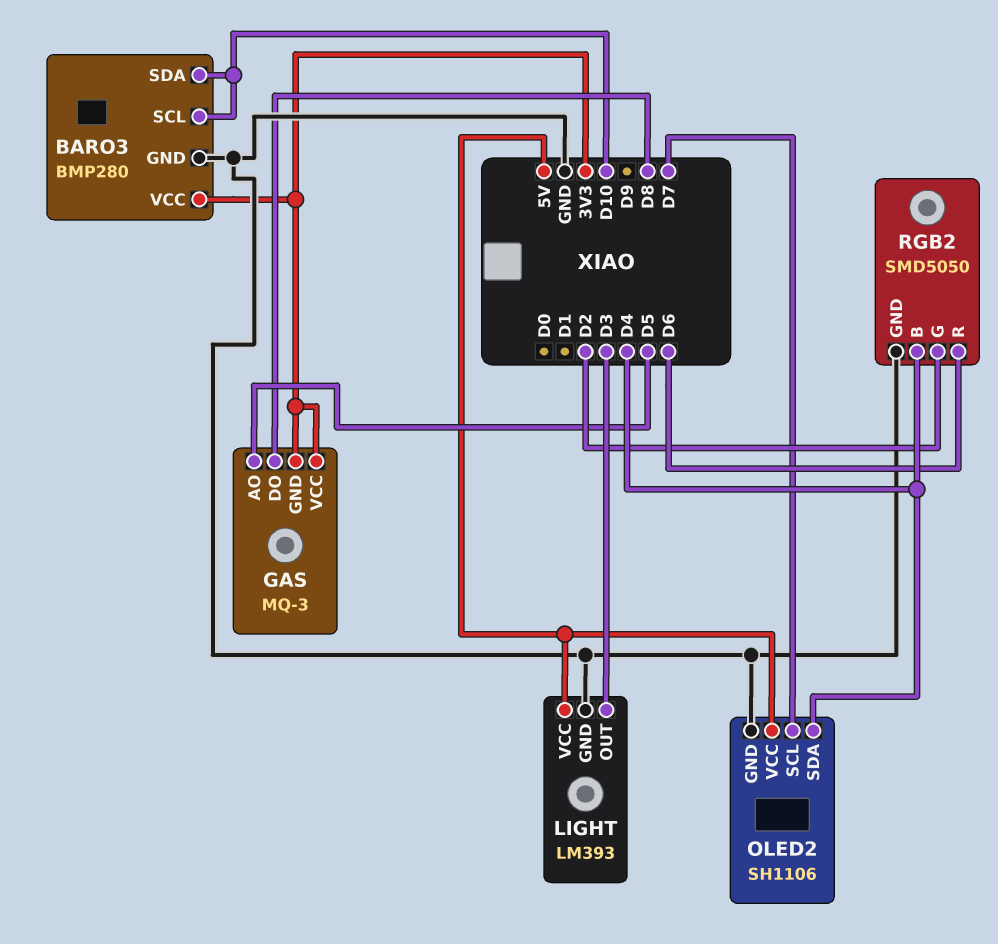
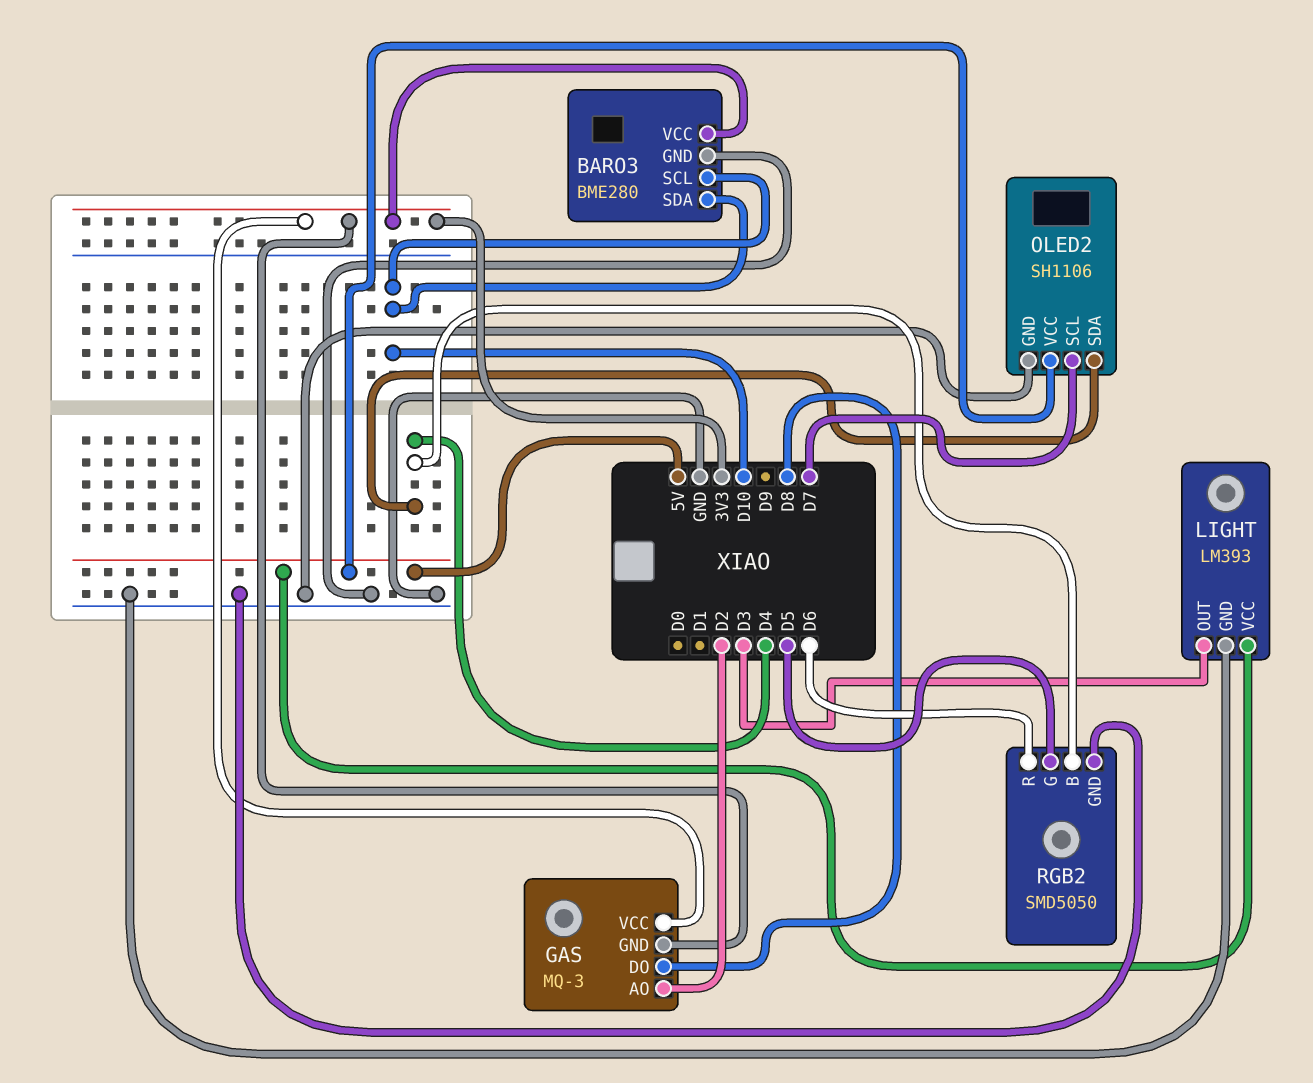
BARO3: BMP280 -> BME280
GAS pin AO: D5 -> D2
RGB2 pin G: D2 -> D5

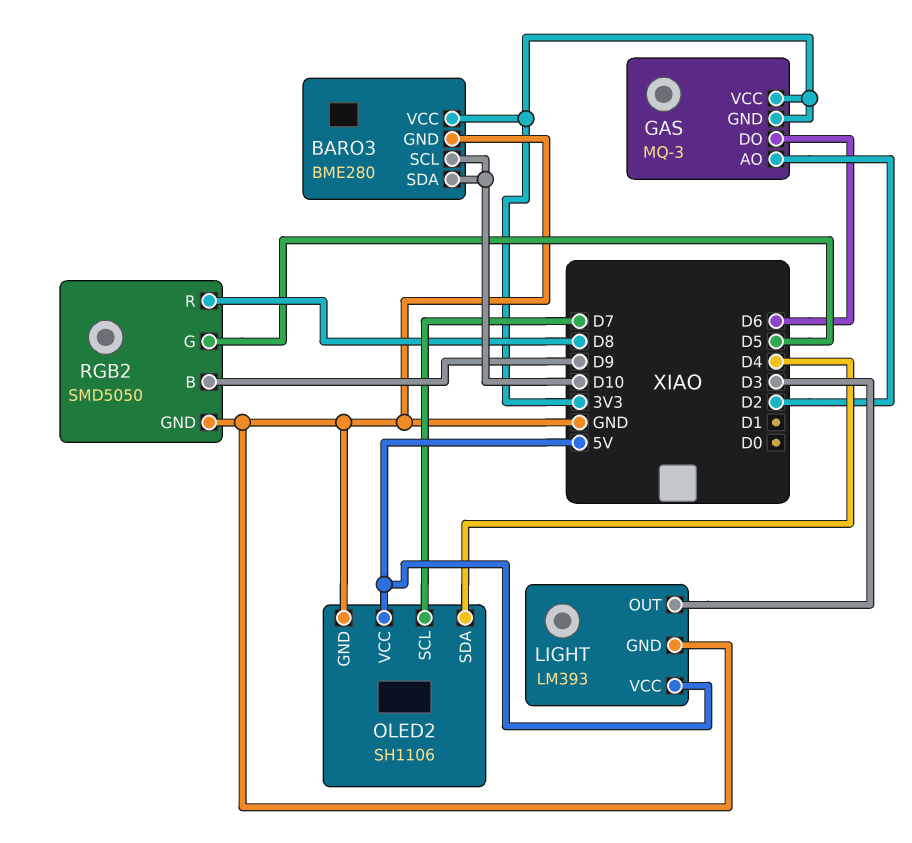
GAS pin DO: D8 -> D6
RGB2 pin B: D4 -> D9
RGB2 pin R: D6 -> D8

